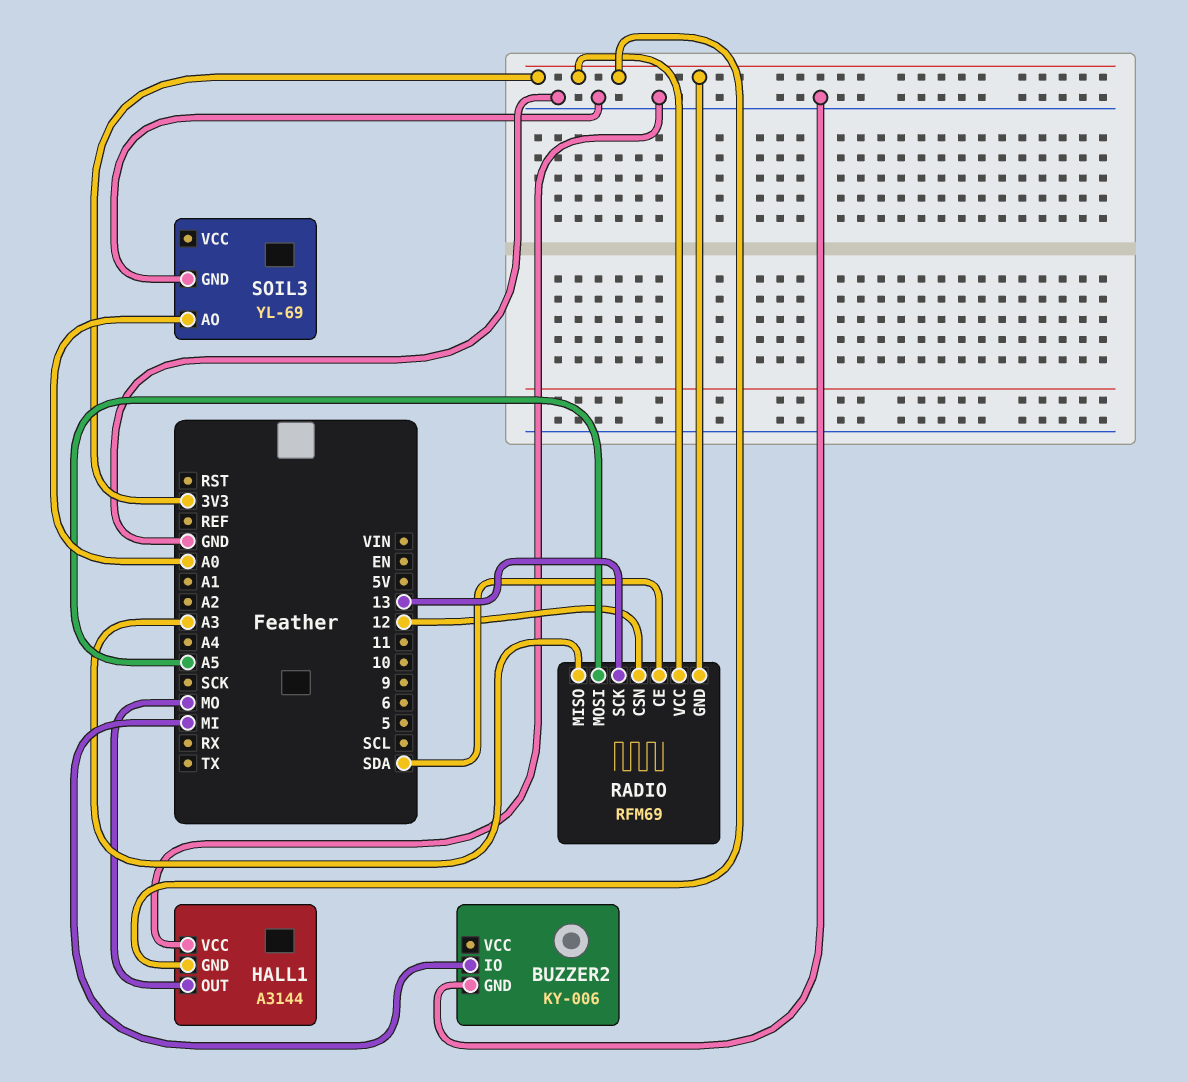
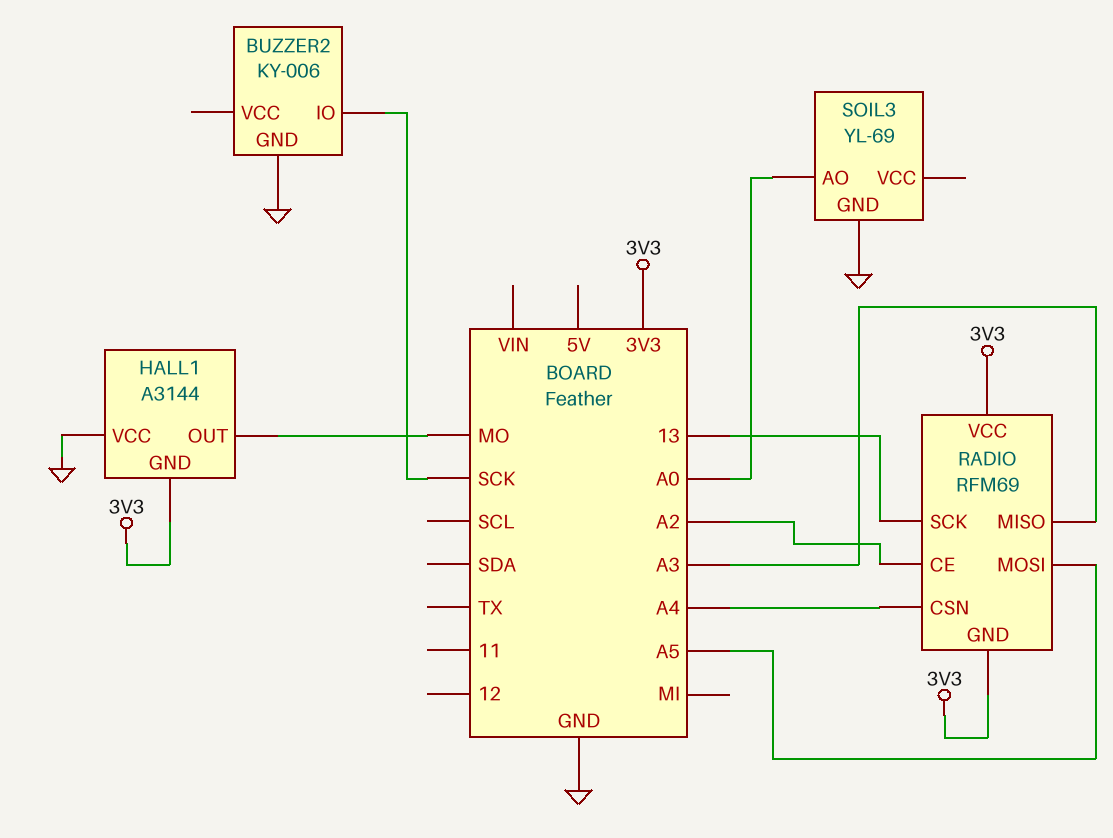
BUZZER2 pin IO: MI -> SCK
RADIO pin CE: SDA -> A2
RADIO pin CSN: 12 -> A4

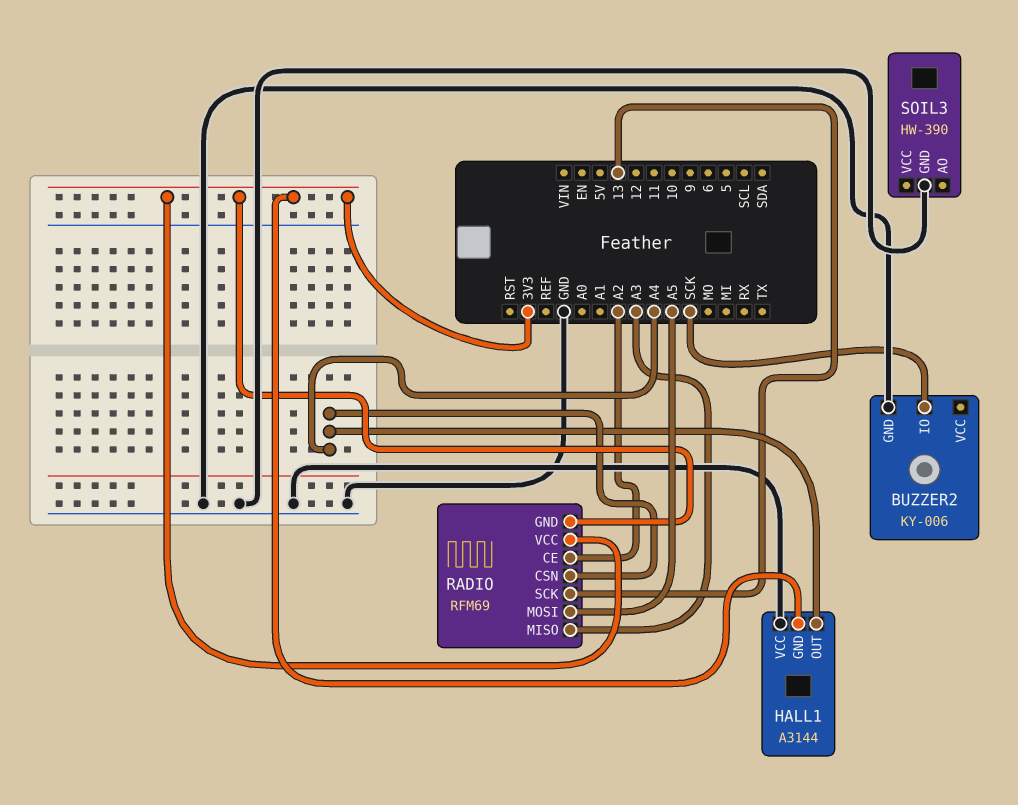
HALL1 pin OUT: MO -> A4
SOIL3: YL-69 -> HW-390
SOIL3 pin AO: A0 -> none

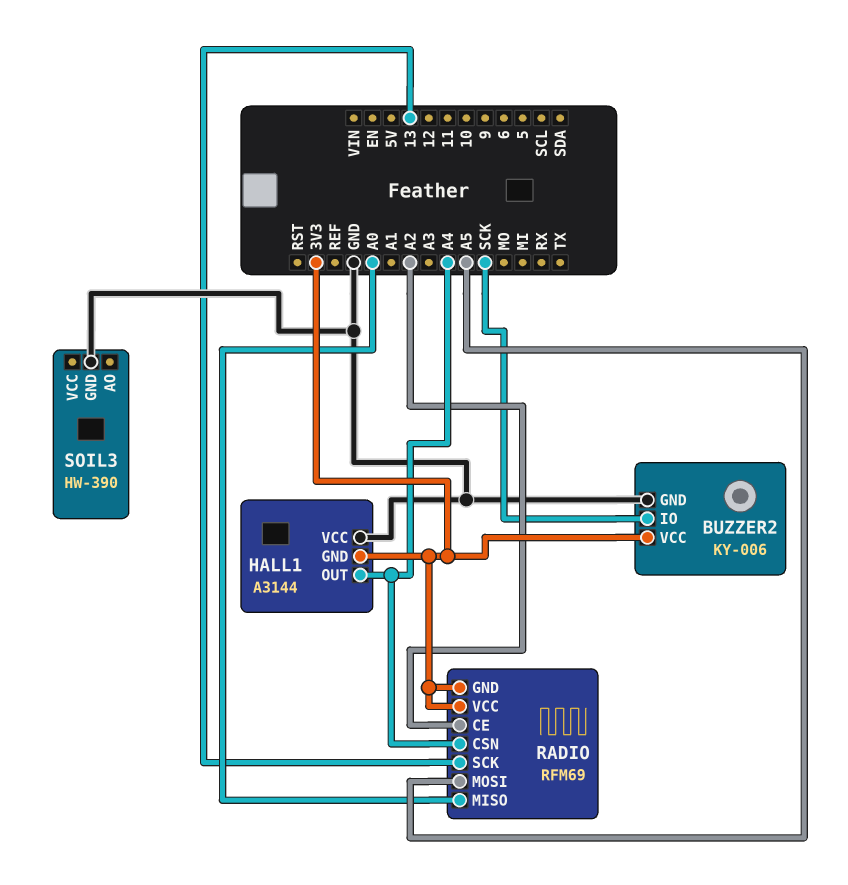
BUZZER2 pin VCC: none -> 3V3
RADIO pin MISO: A3 -> A0

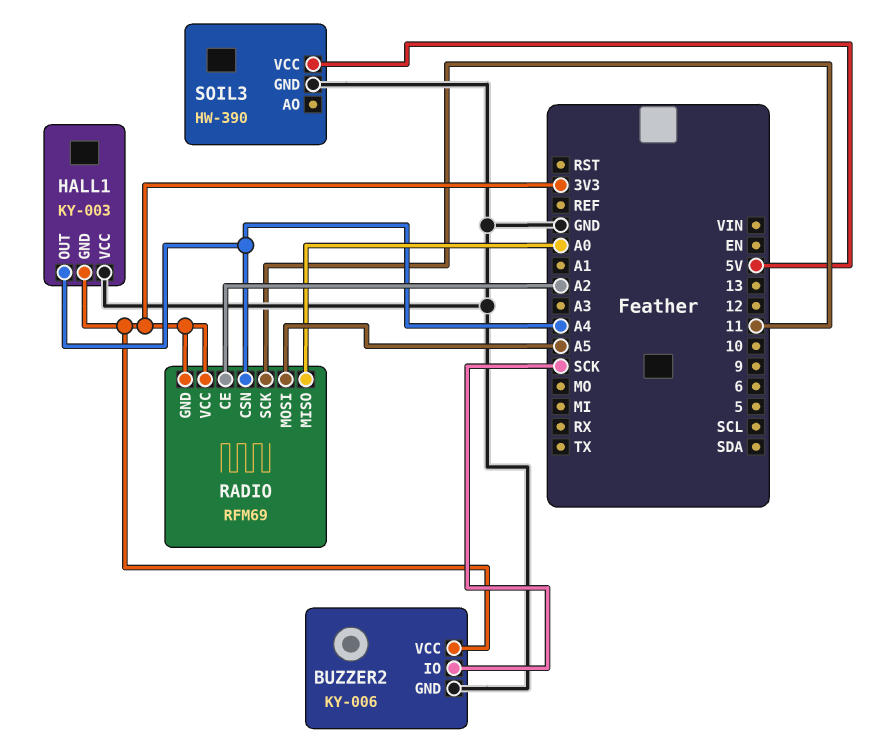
HALL1: A3144 -> KY-003
RADIO pin SCK: 13 -> 11
SOIL3 pin VCC: none -> 5V

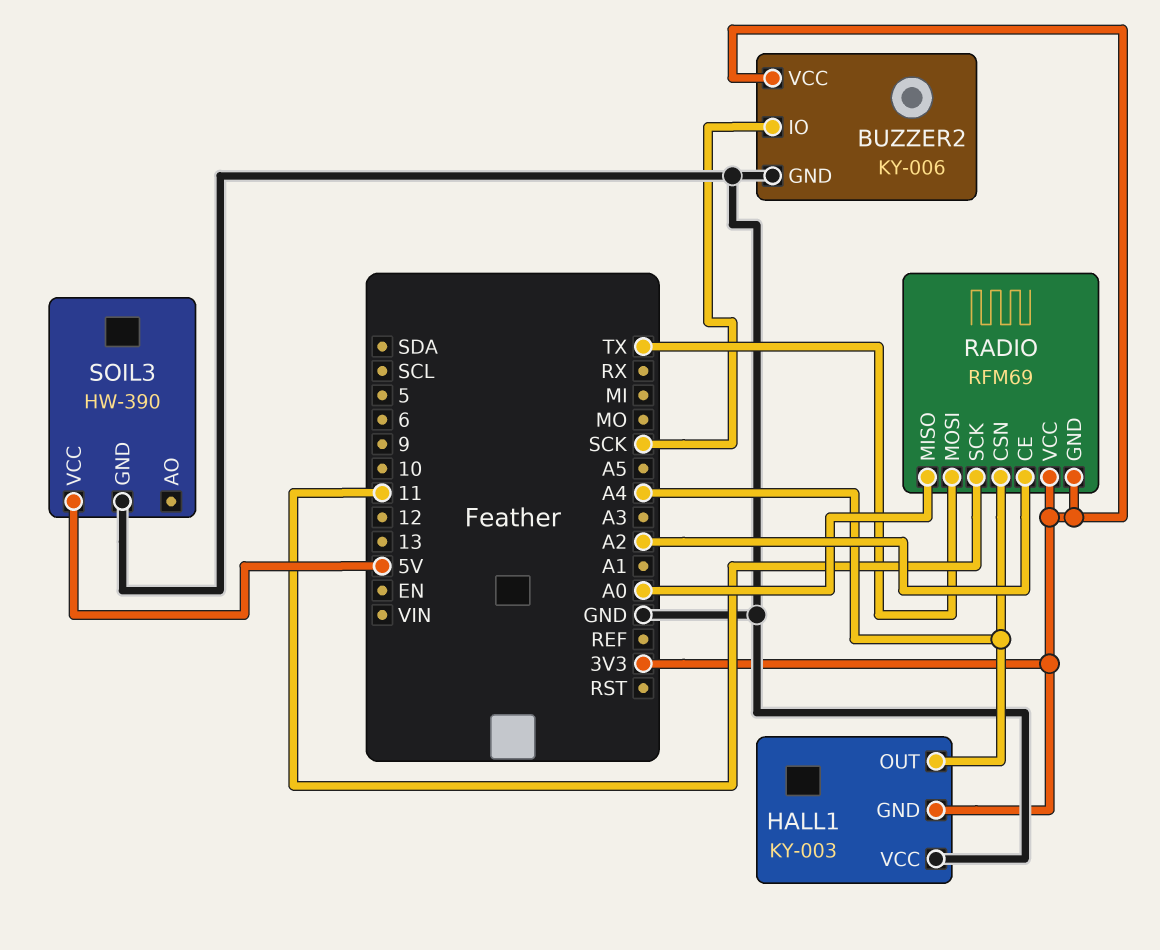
RADIO pin MOSI: A5 -> TX

